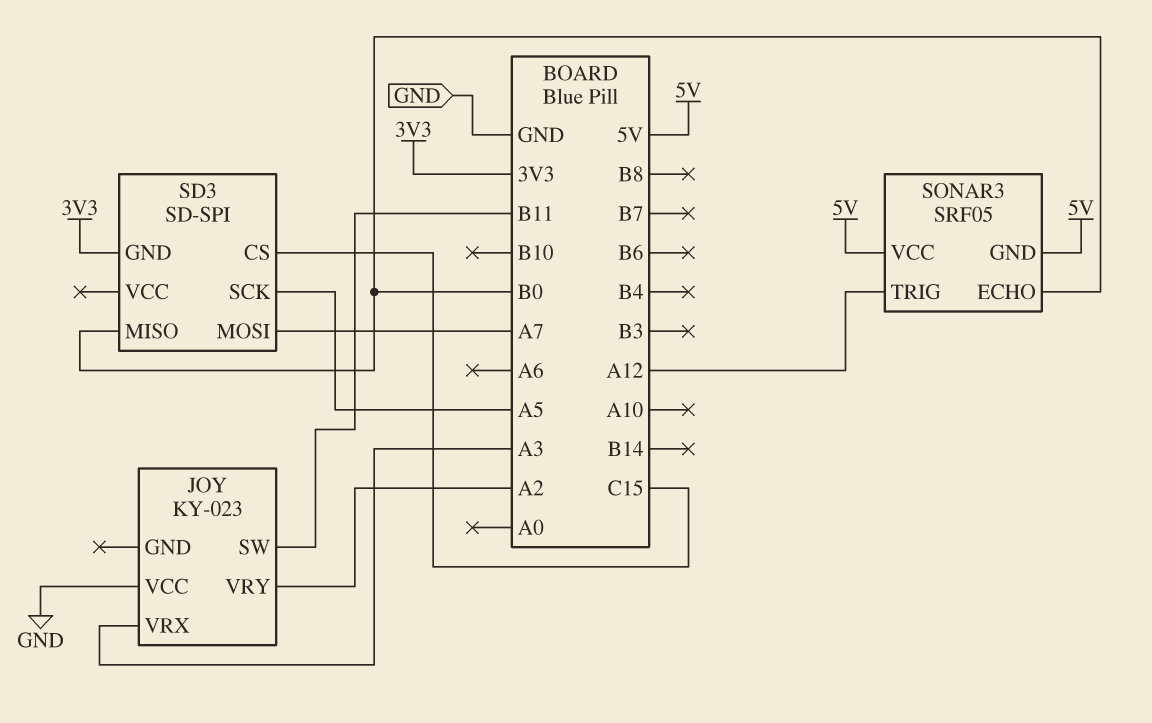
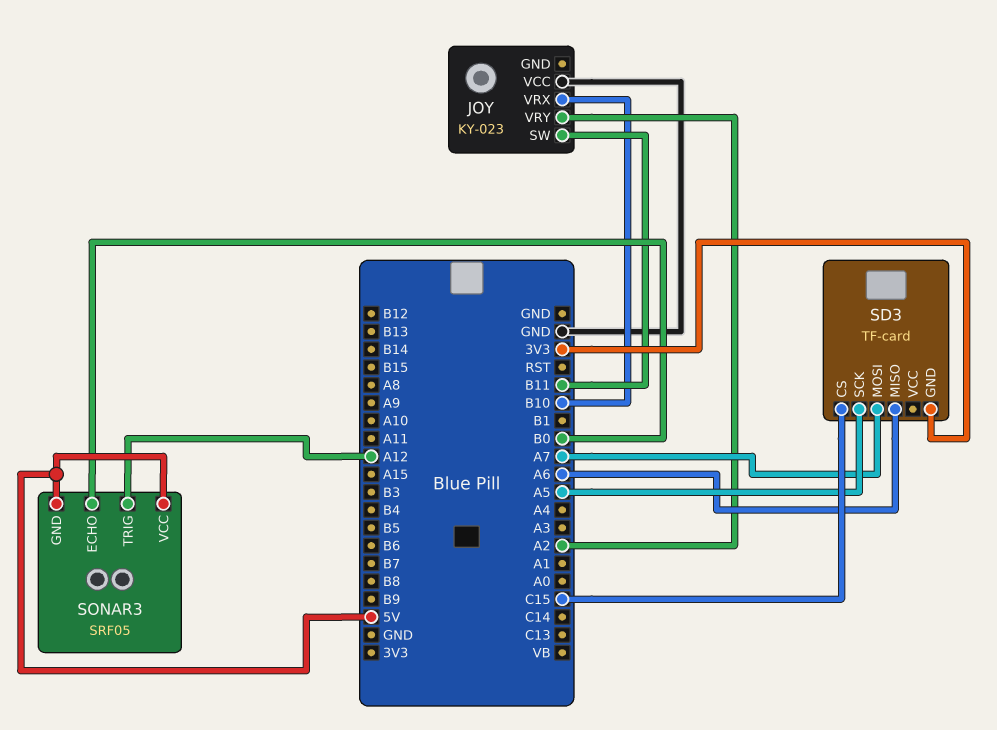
JOY pin VRX: A3 -> B10
SD3: SD-SPI -> TF-card
SD3 pin MISO: B0 -> A6

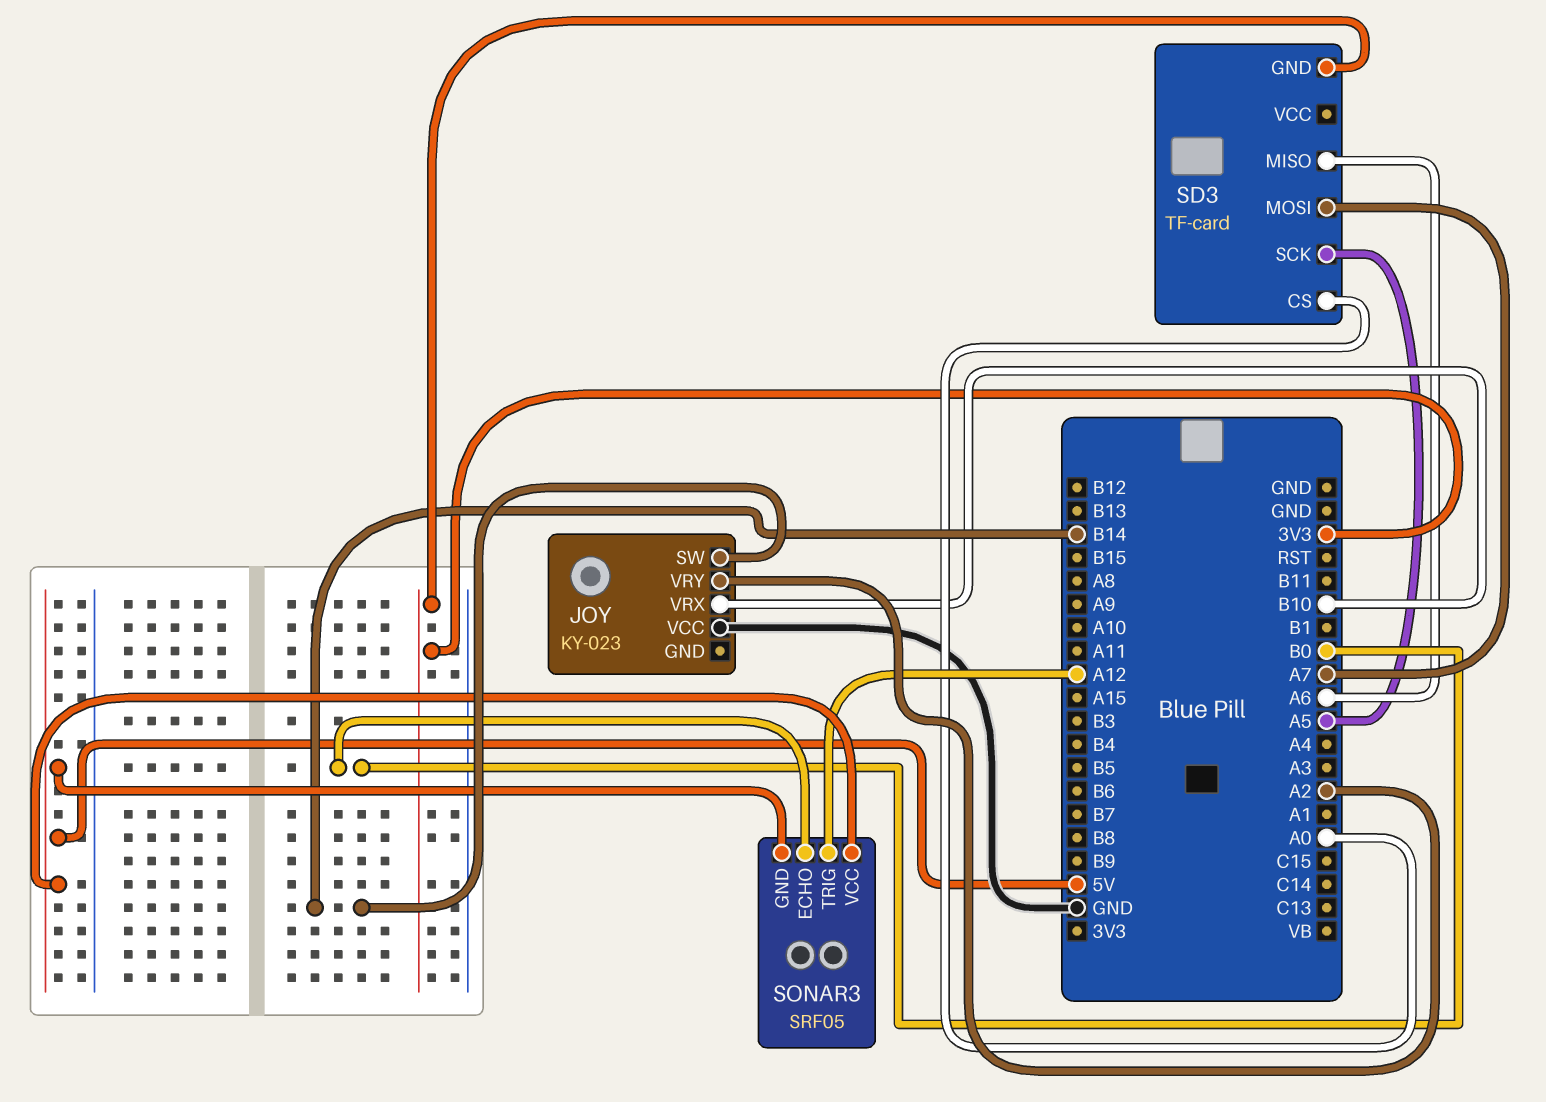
JOY pin SW: B11 -> B14
SD3 pin CS: C15 -> A0

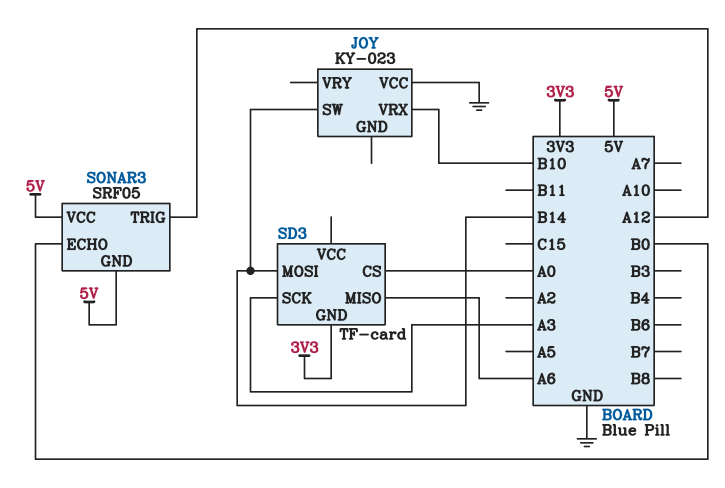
JOY pin VRY: A2 -> none
SD3 pin MOSI: A7 -> B14
SD3 pin SCK: A5 -> A3

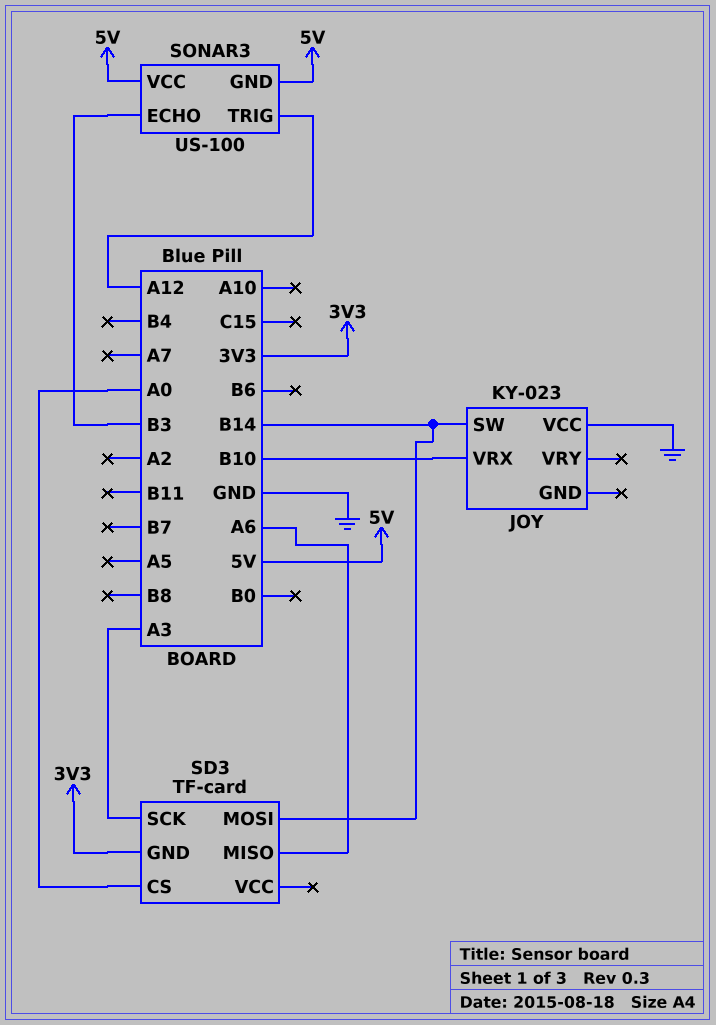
SONAR3: SRF05 -> US-100
SONAR3 pin ECHO: B0 -> B3

